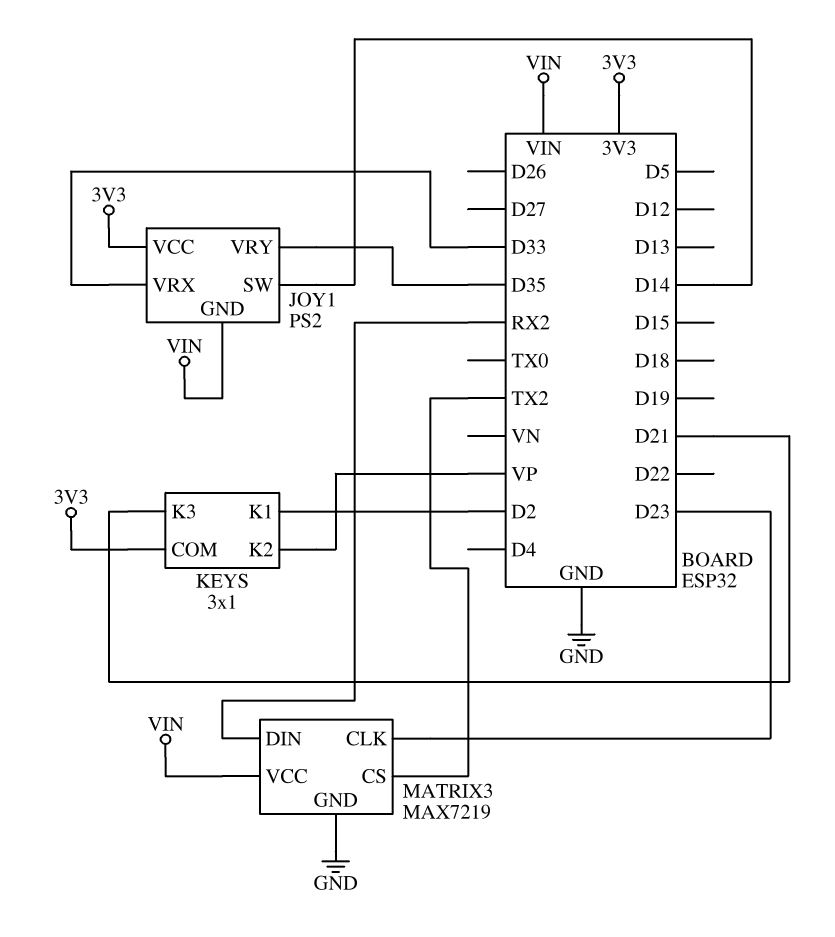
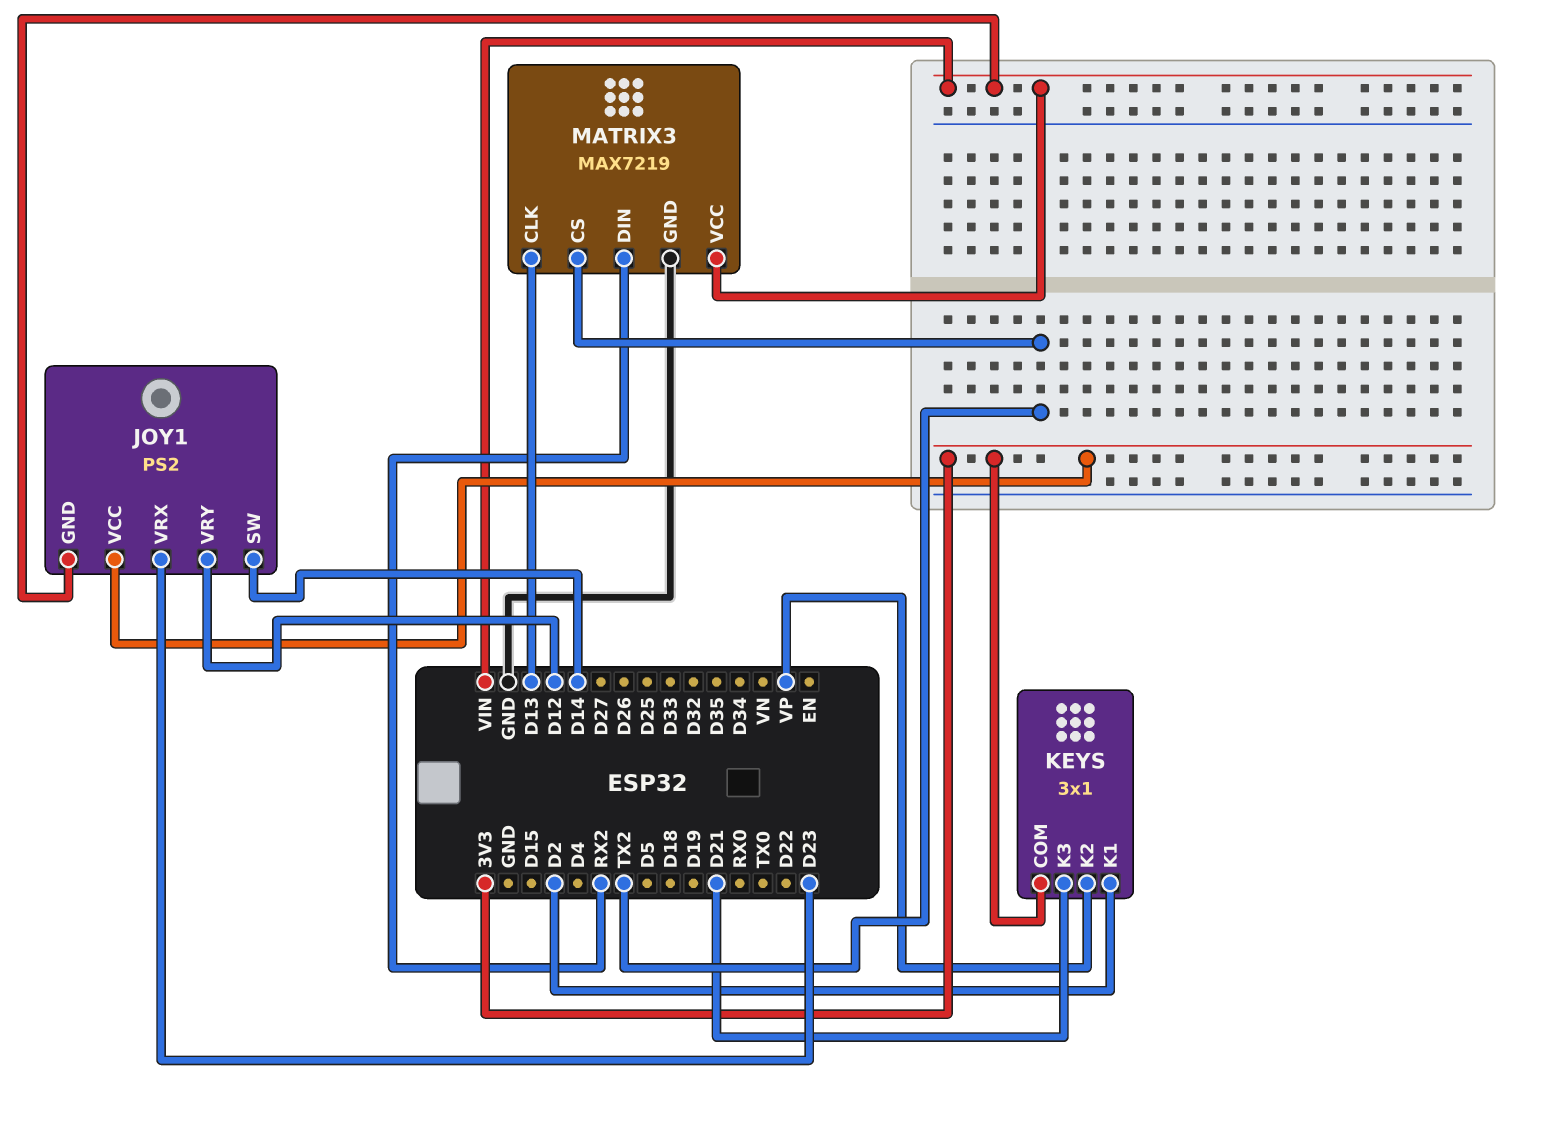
JOY1 pin VRX: D33 -> D23
JOY1 pin VRY: D35 -> D12
MATRIX3 pin CLK: D23 -> D13

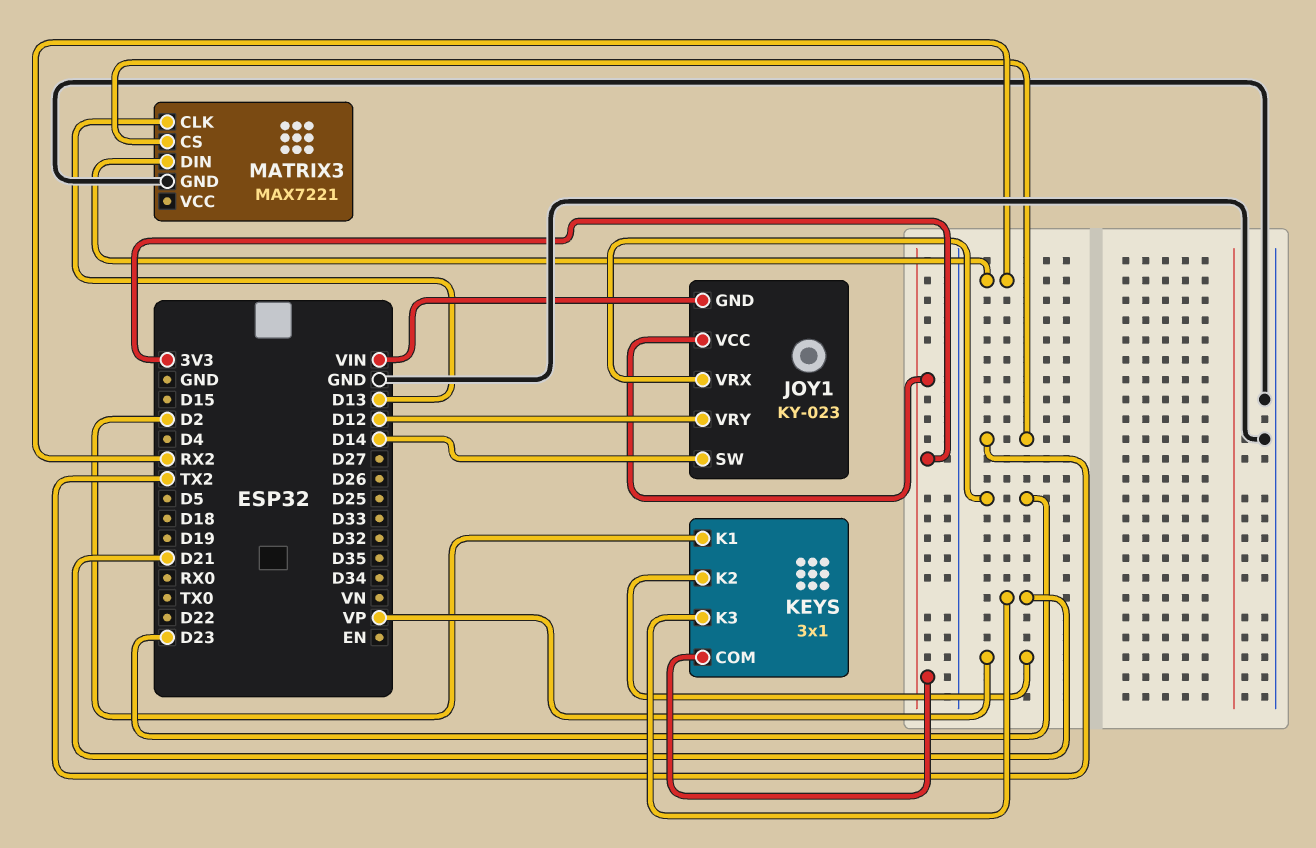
JOY1: PS2 -> KY-023
MATRIX3: MAX7219 -> MAX7221
MATRIX3 pin VCC: VIN -> none

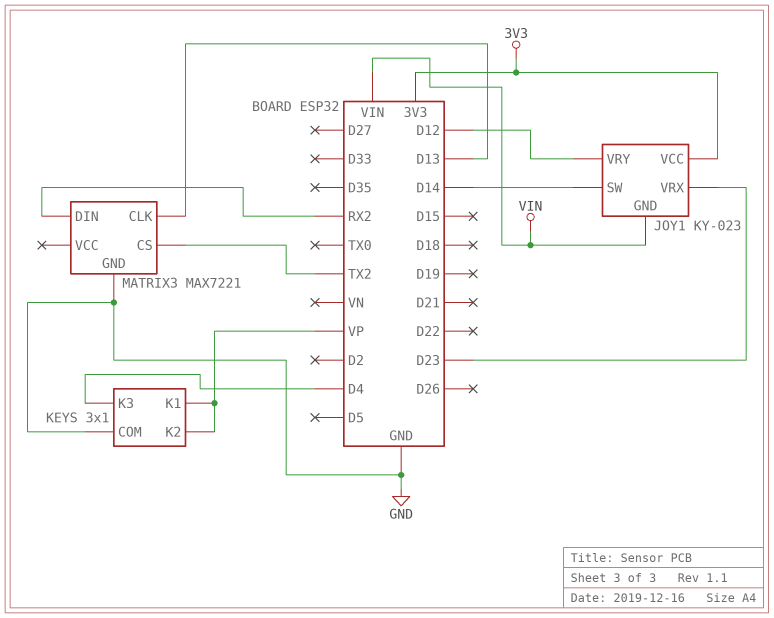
KEYS pin COM: 3V3 -> GND
KEYS pin K1: D2 -> VP
KEYS pin K3: D21 -> D4

